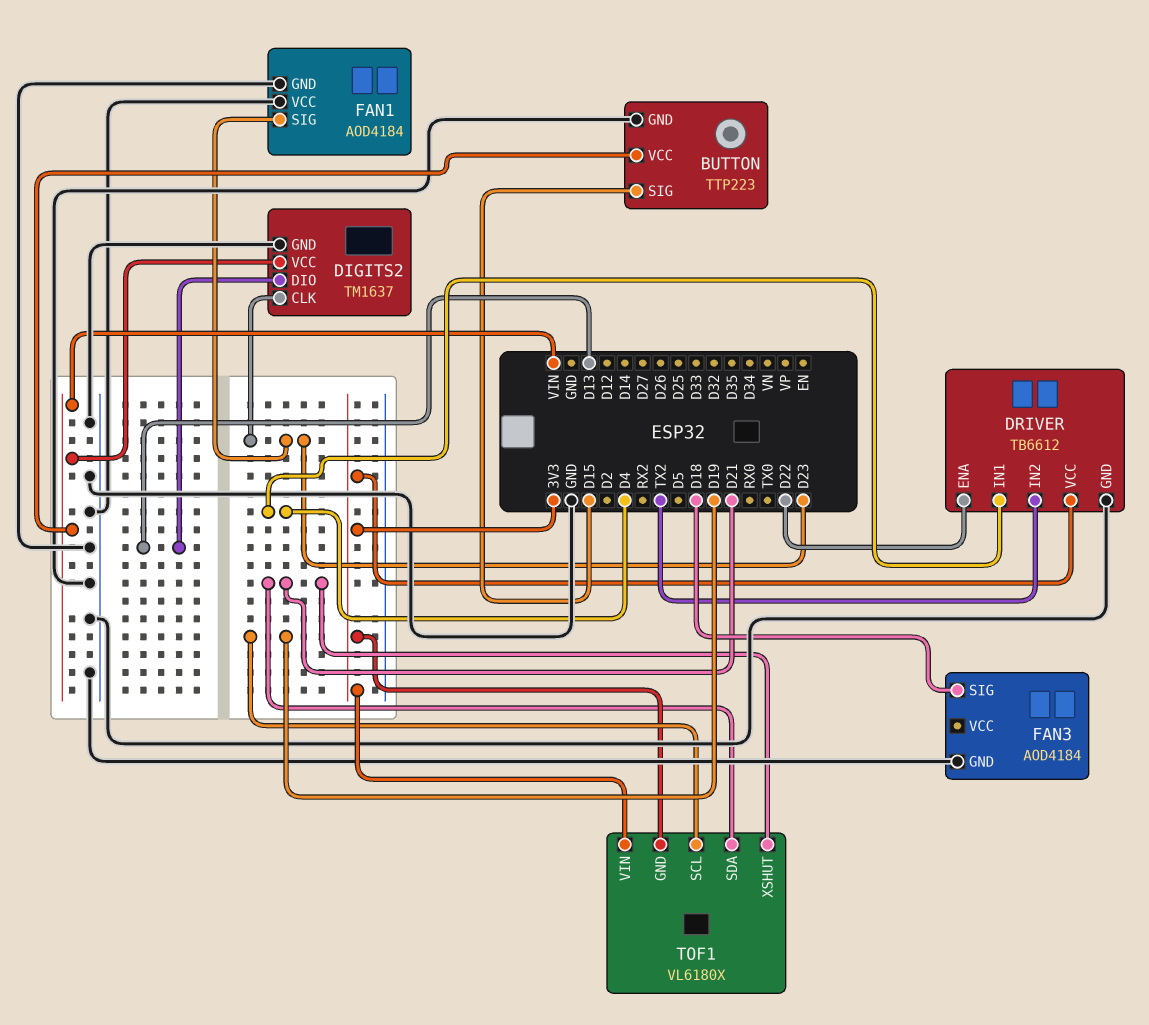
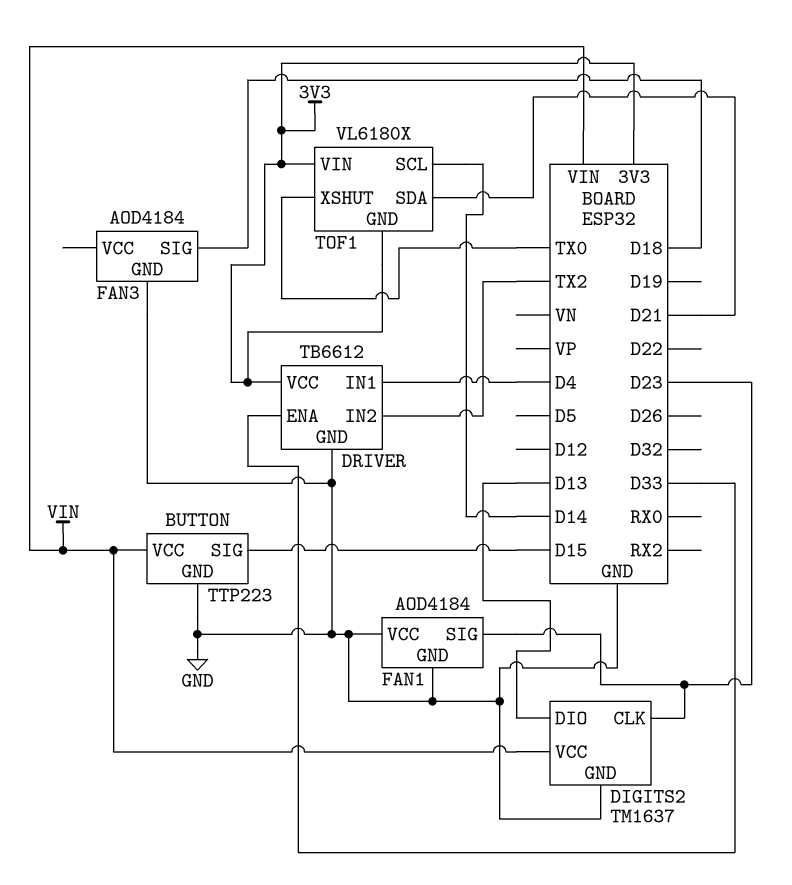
DRIVER pin ENA: D22 -> D33
TOF1 pin SCL: D19 -> D14
TOF1 pin XSHUT: D21 -> TX0

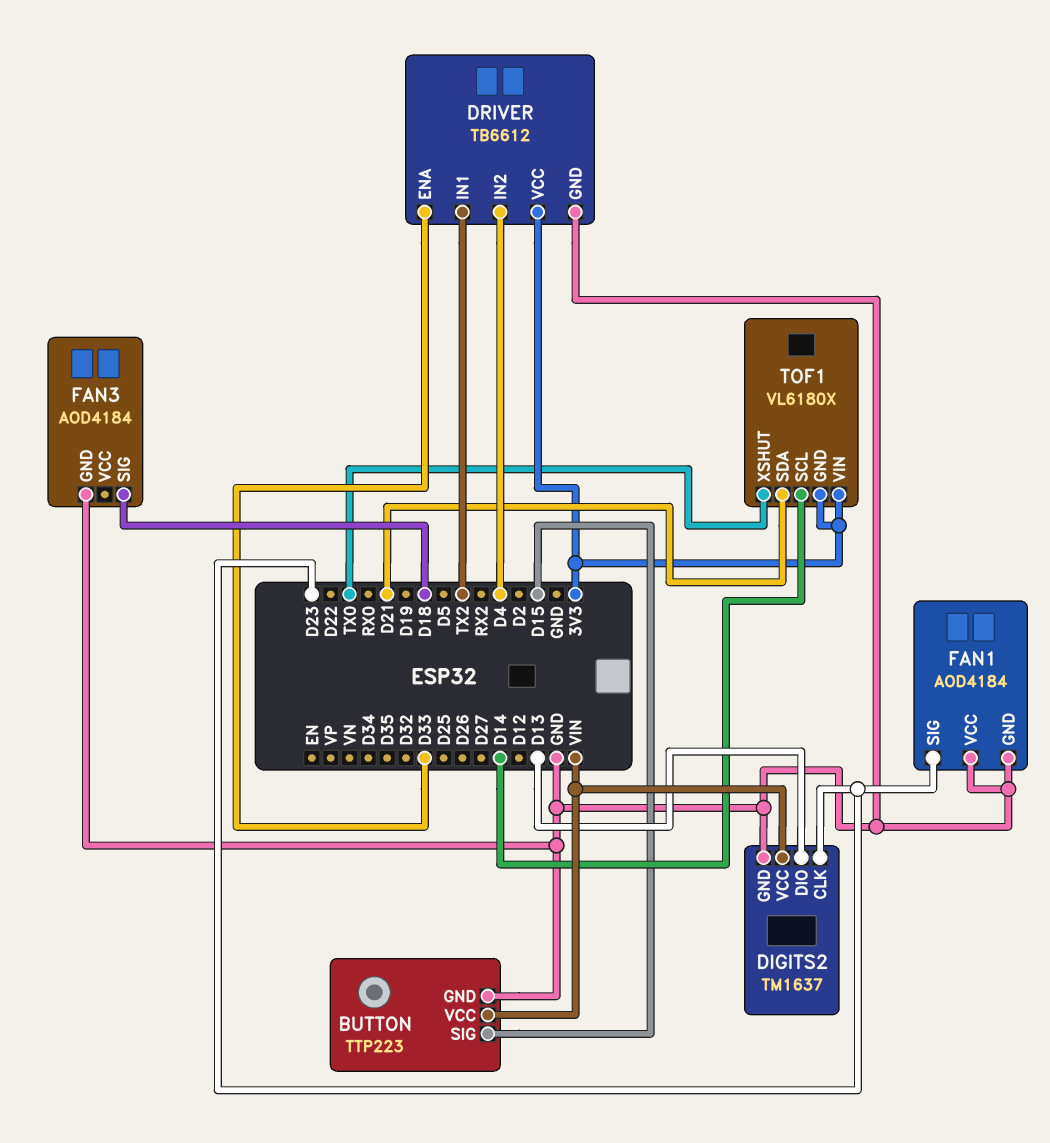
DRIVER pin IN1: D4 -> TX2
DRIVER pin IN2: TX2 -> D4

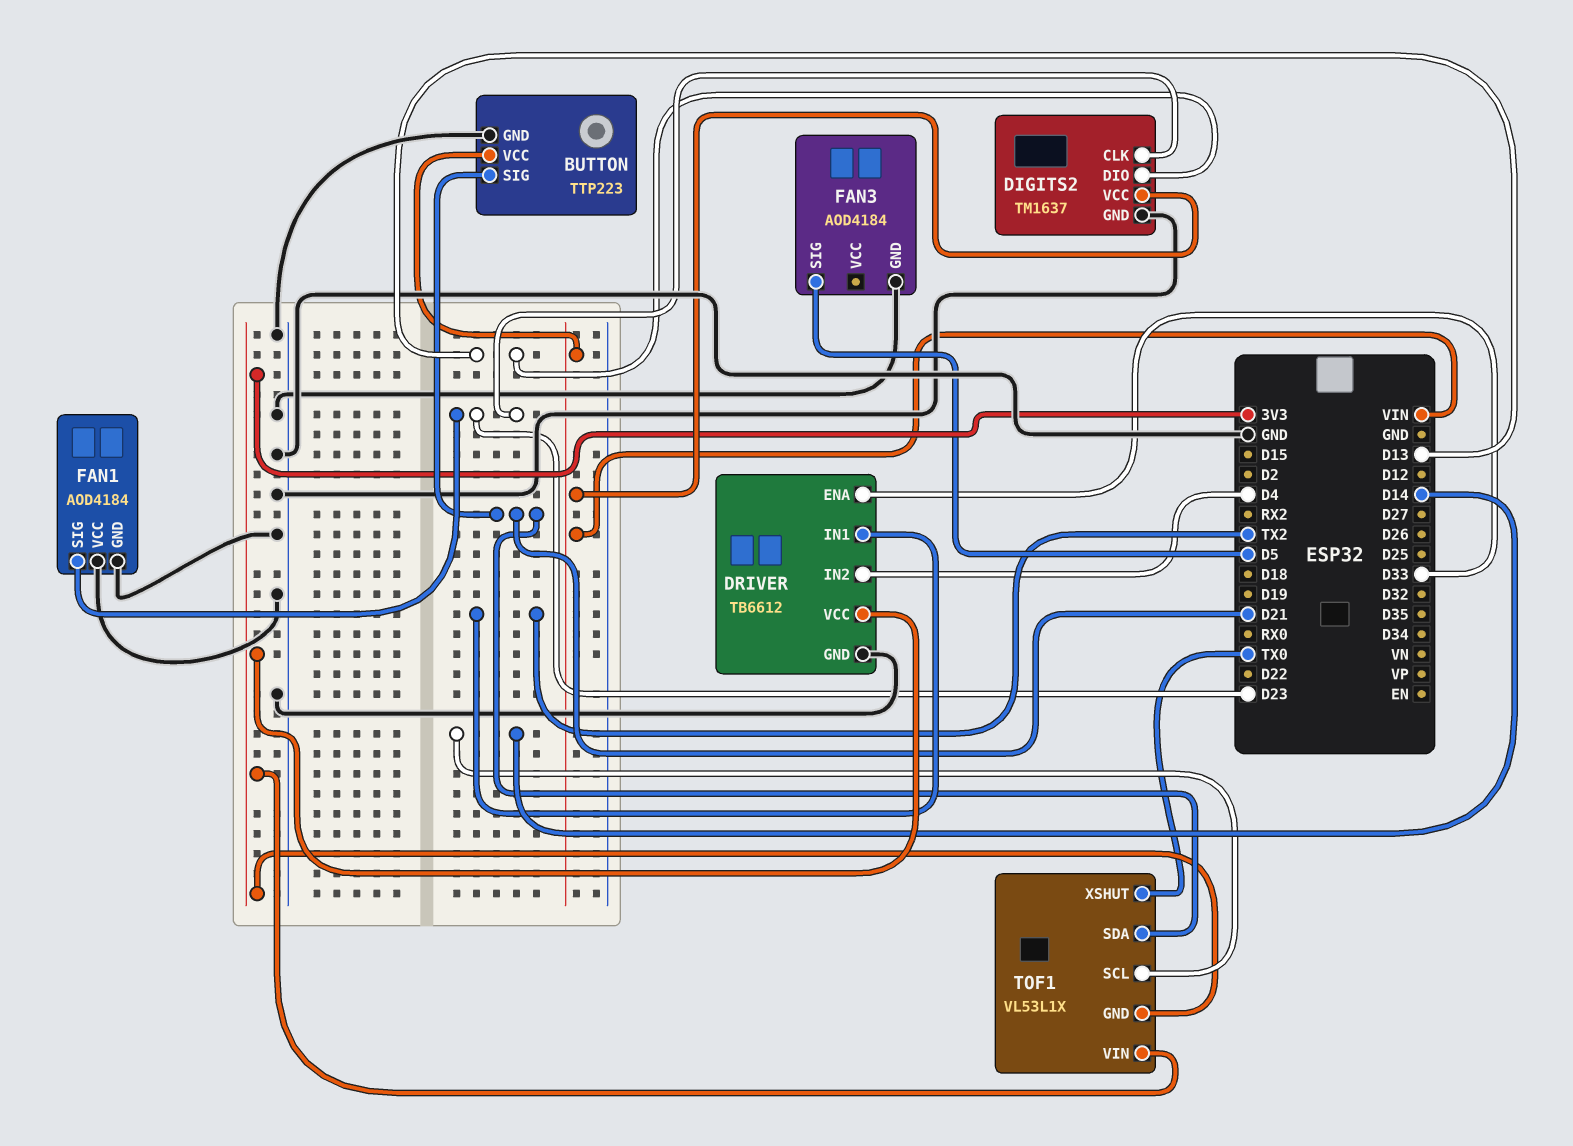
BUTTON pin SIG: D15 -> D21
FAN3 pin SIG: D18 -> D5
TOF1: VL6180X -> VL53L1X

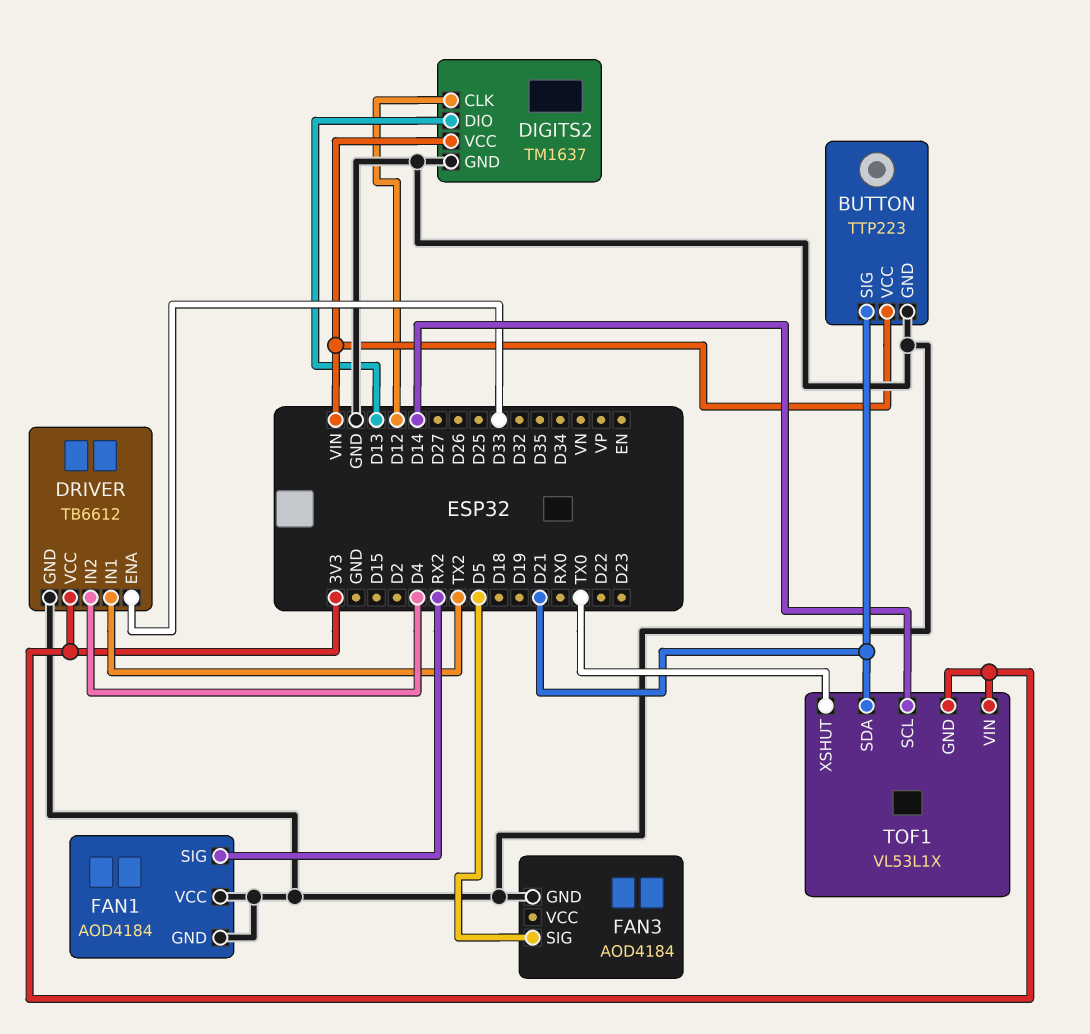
DIGITS2 pin CLK: D23 -> D12
FAN1 pin SIG: D23 -> RX2

